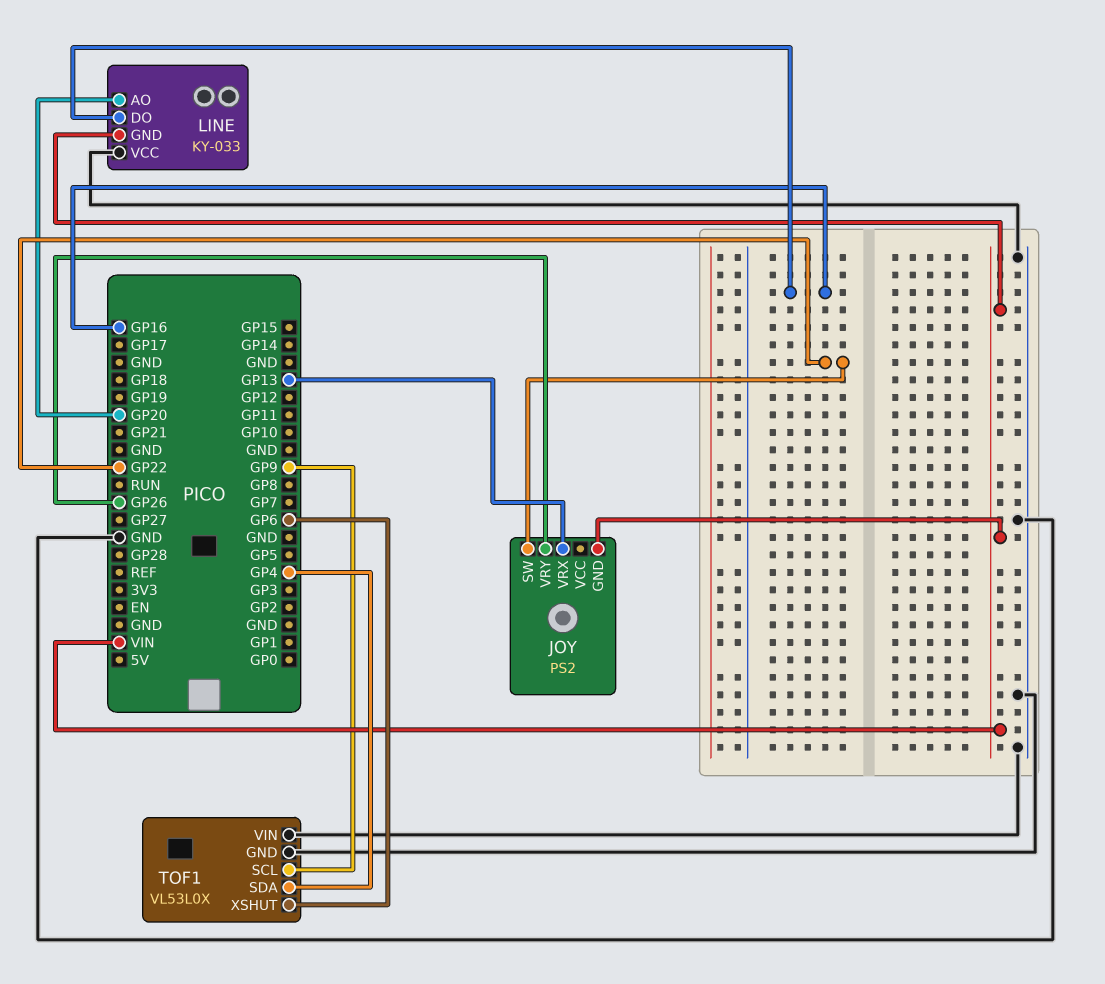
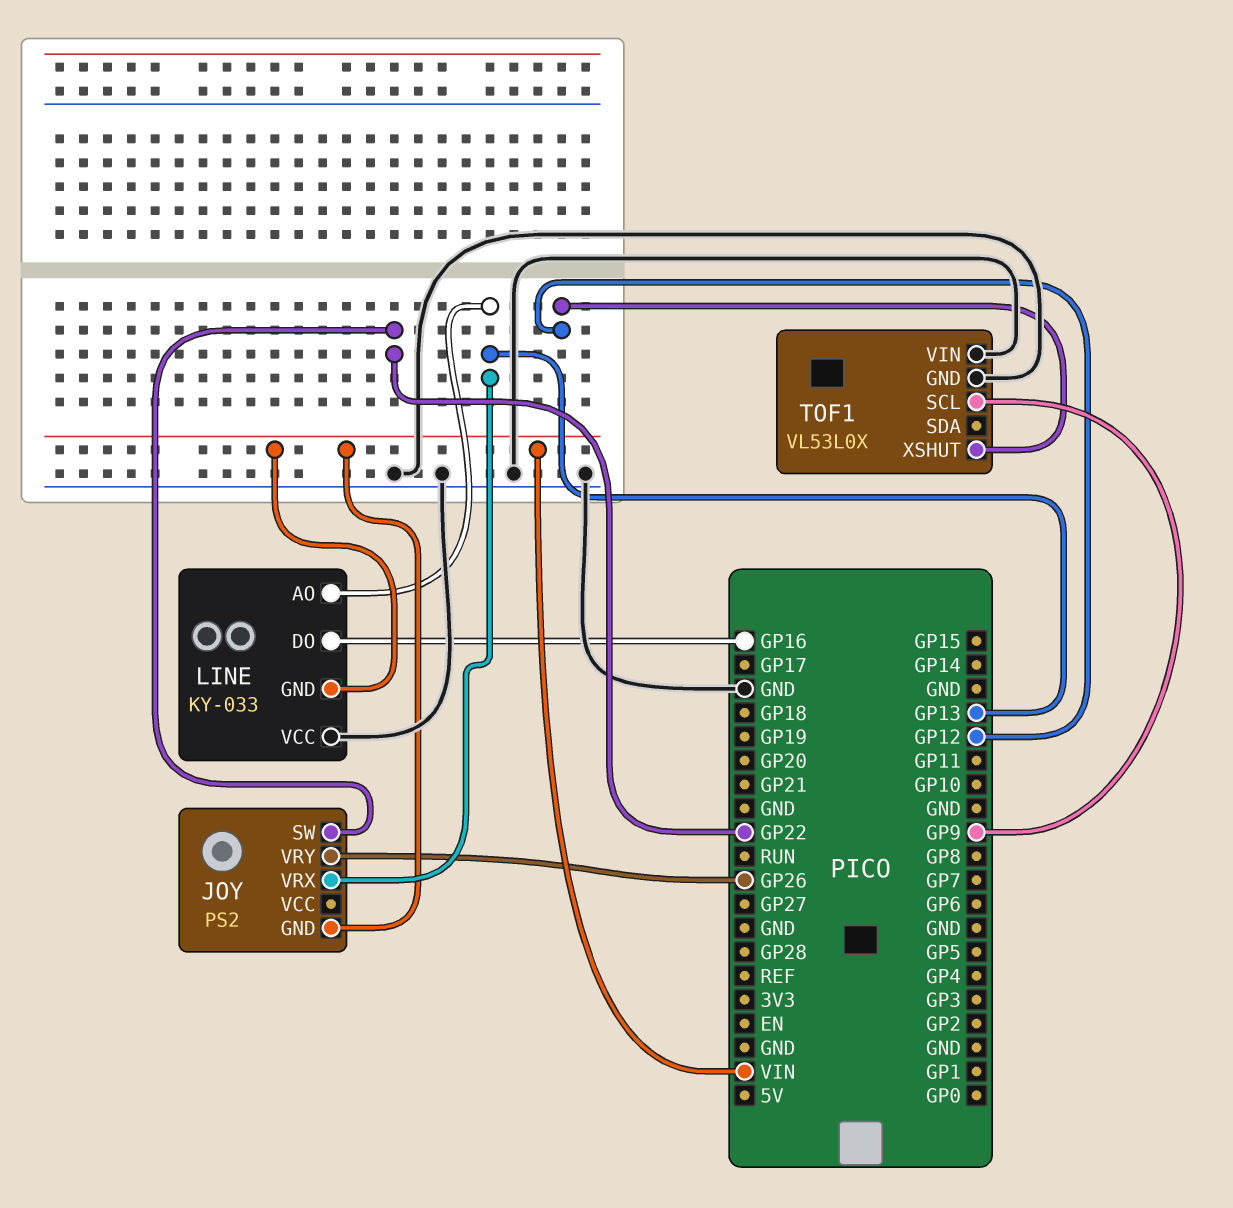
LINE pin AO: GP20 -> GP13
TOF1 pin SDA: GP4 -> none
TOF1 pin XSHUT: GP6 -> GP12

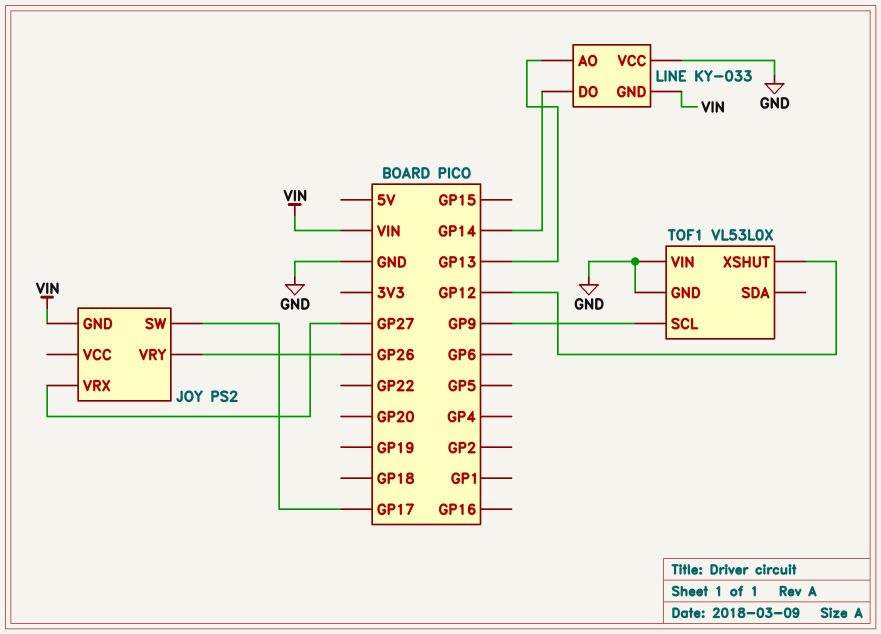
JOY pin SW: GP22 -> GP17
JOY pin VRX: GP13 -> GP27
LINE pin DO: GP16 -> GP14

